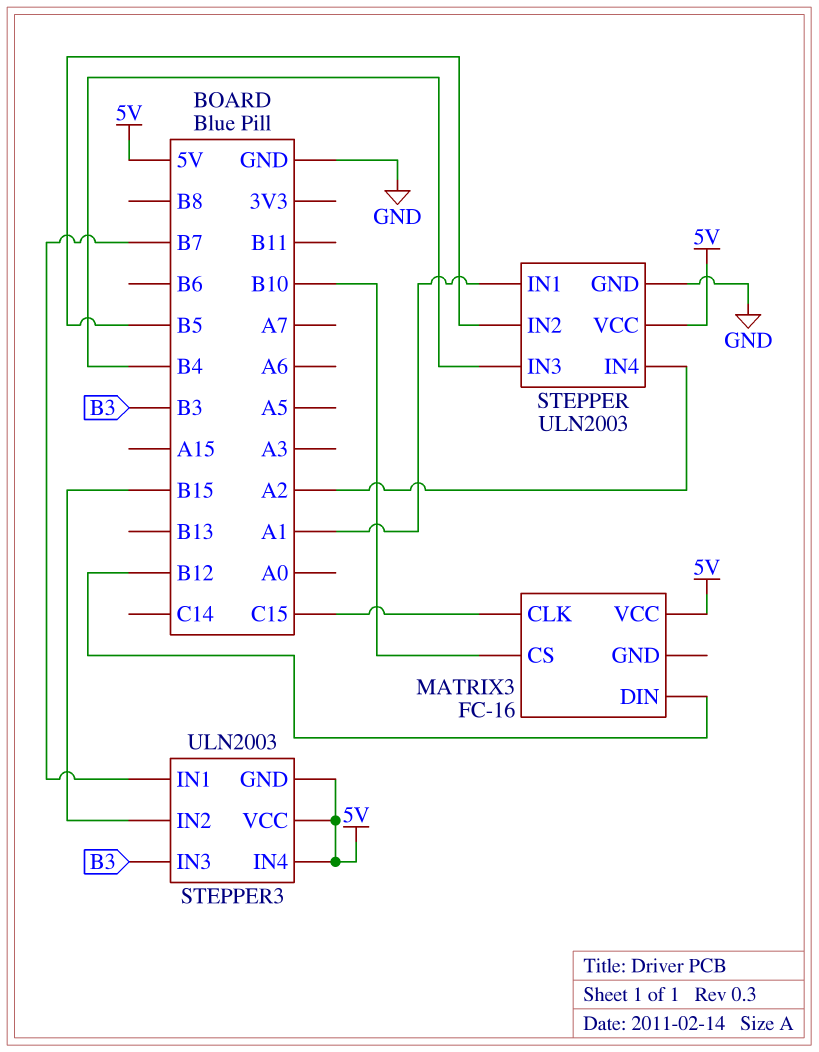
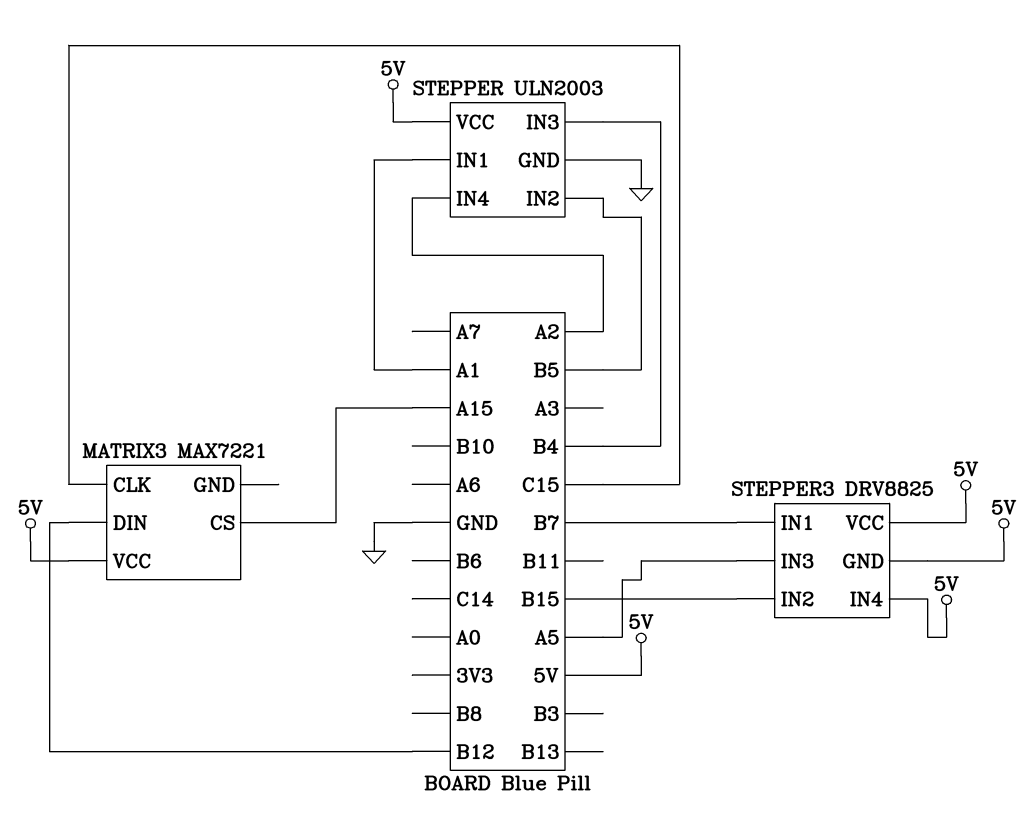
MATRIX3: FC-16 -> MAX7221
MATRIX3 pin CS: B10 -> A15
STEPPER3: ULN2003 -> DRV8825
STEPPER3 pin IN3: B3 -> A5

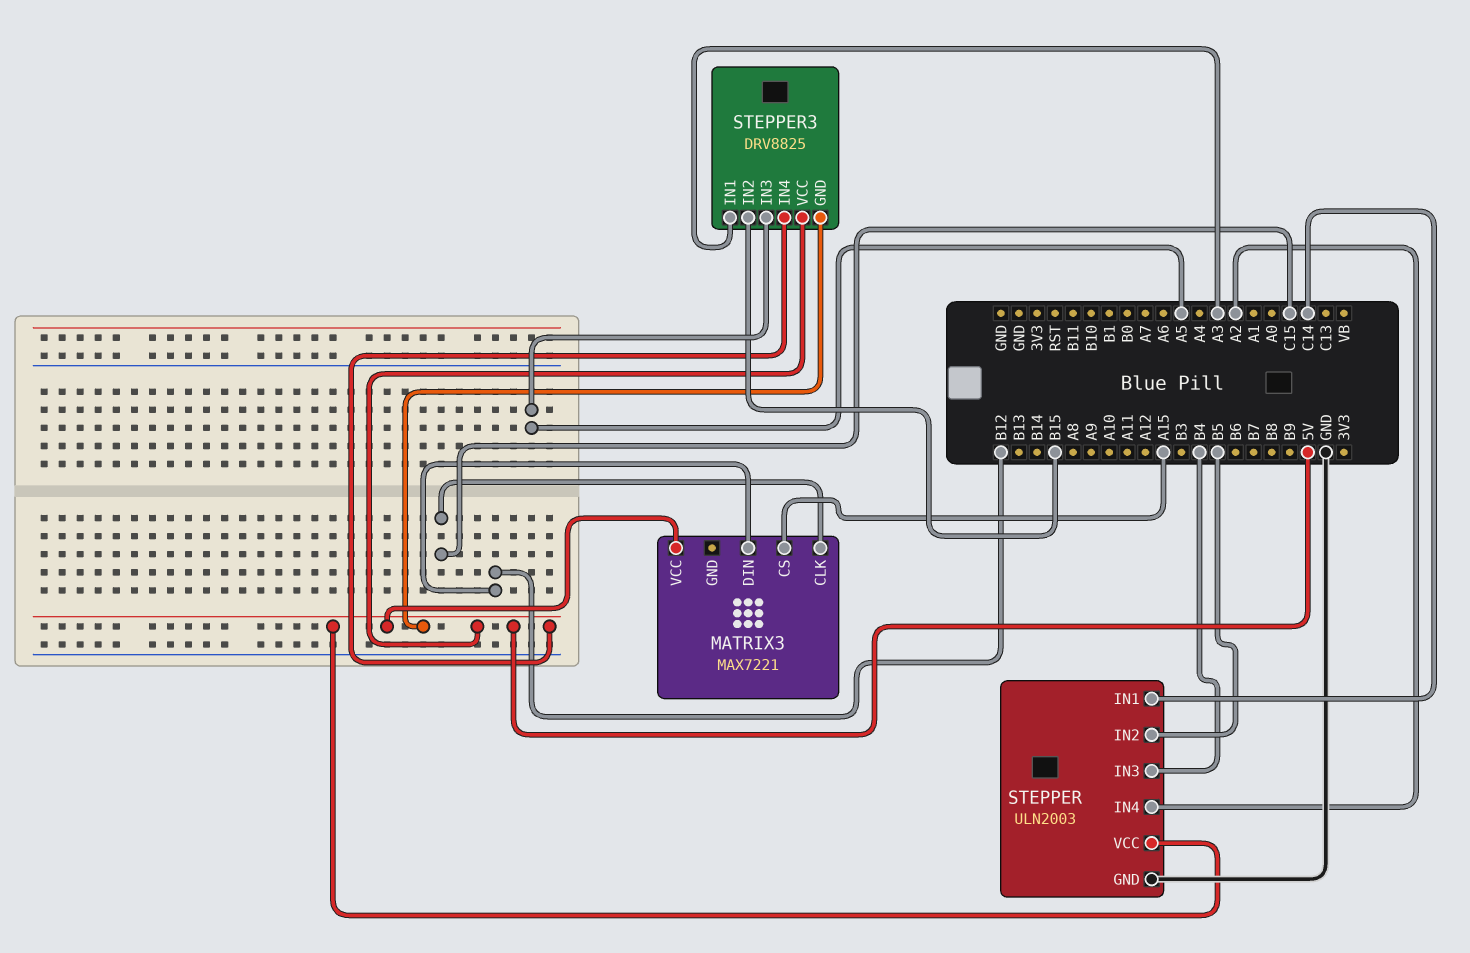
STEPPER pin IN1: A1 -> C14
STEPPER3 pin IN1: B7 -> A3

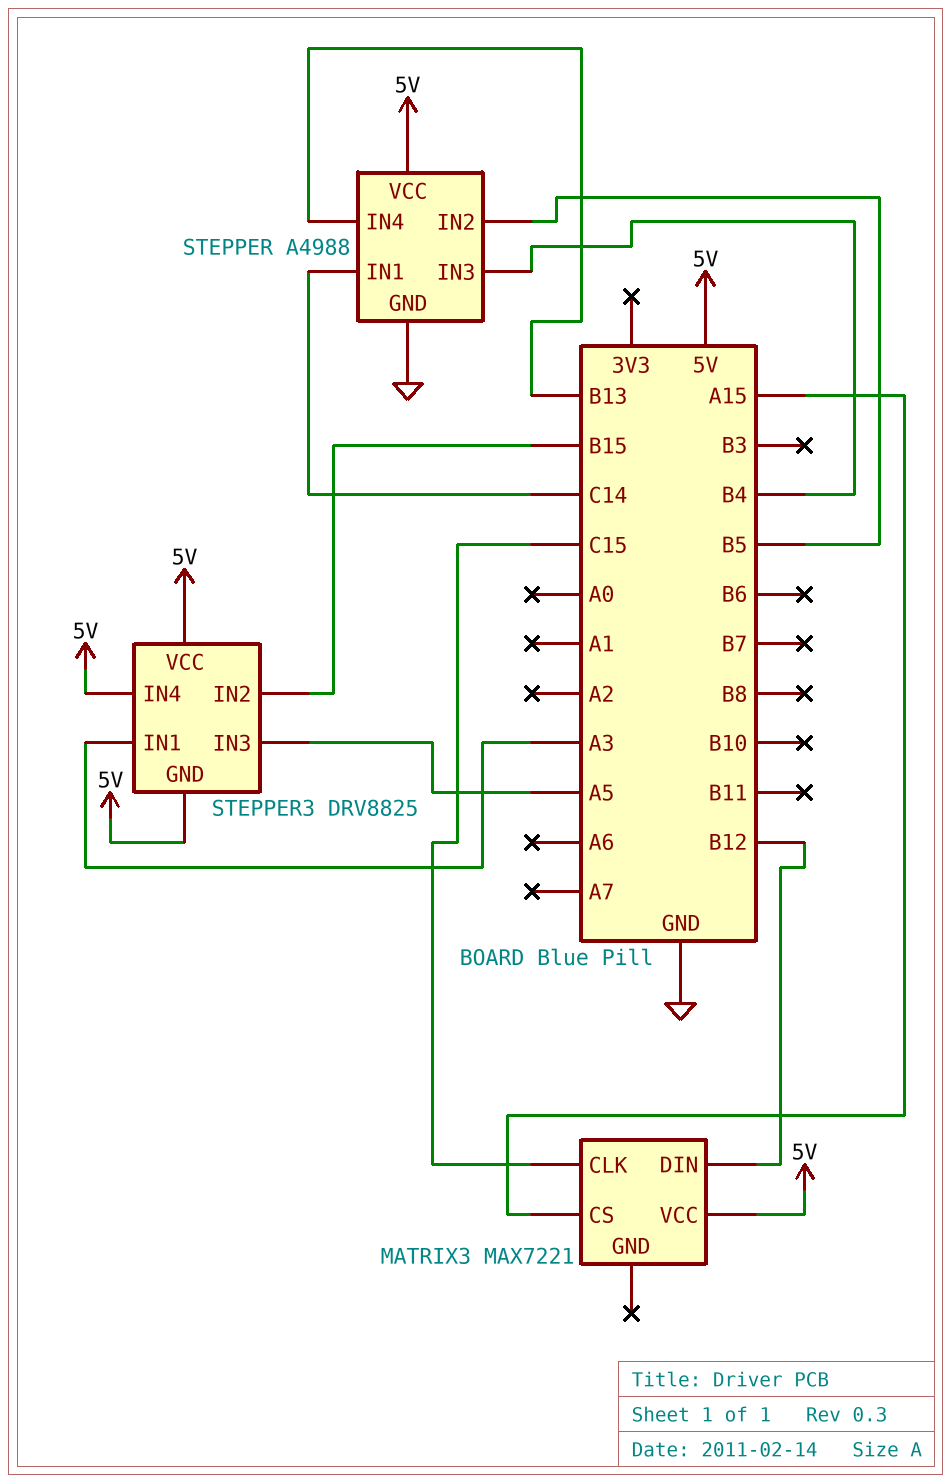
STEPPER: ULN2003 -> A4988
STEPPER pin IN4: A2 -> B13

